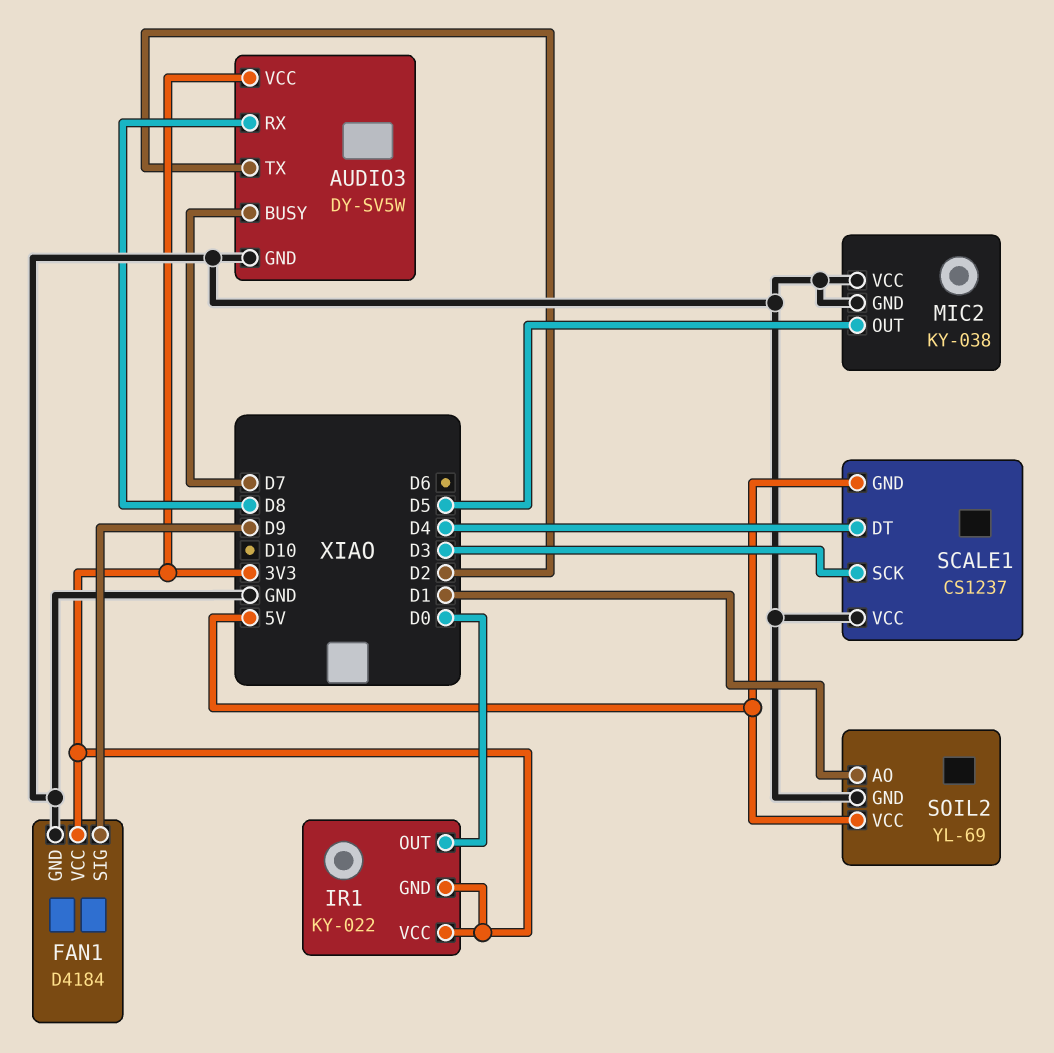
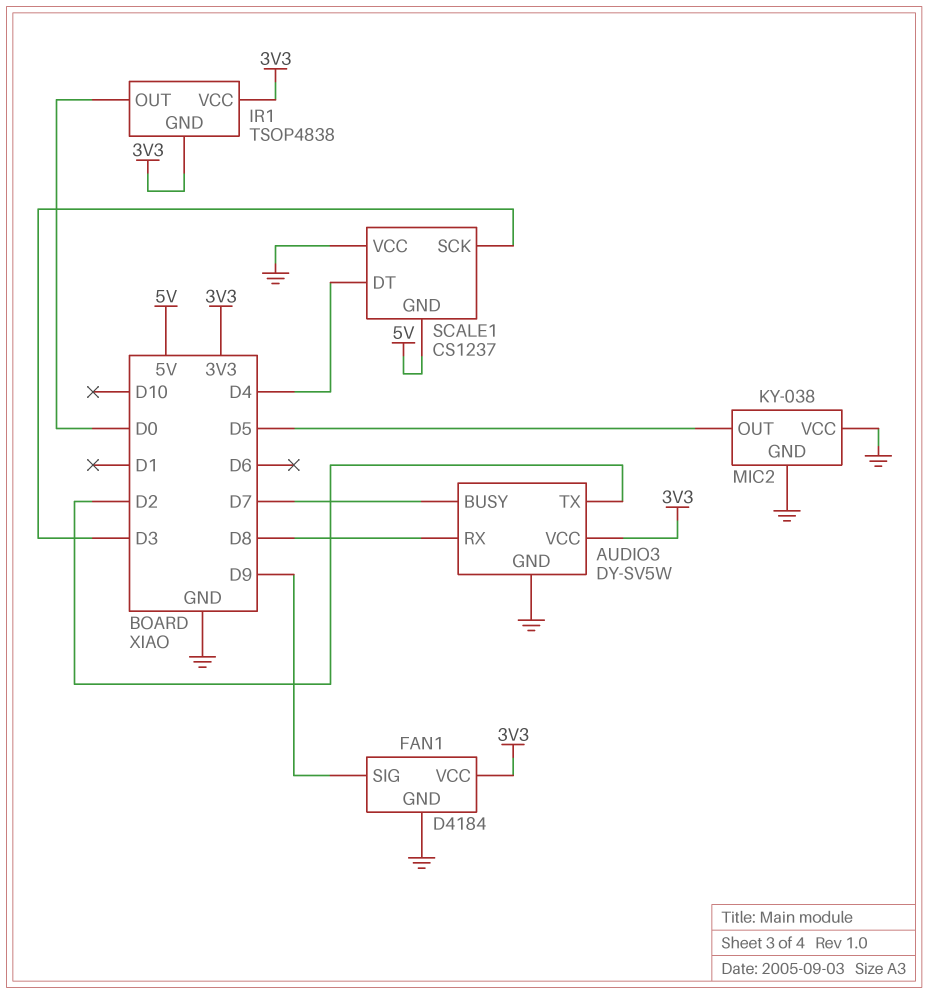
IR1: KY-022 -> TSOP4838
SOIL2: YL-69 -> none
SOIL2 pin AO: D1 -> none
SOIL2 pin GND: GND -> none
SOIL2 pin VCC: 5V -> none

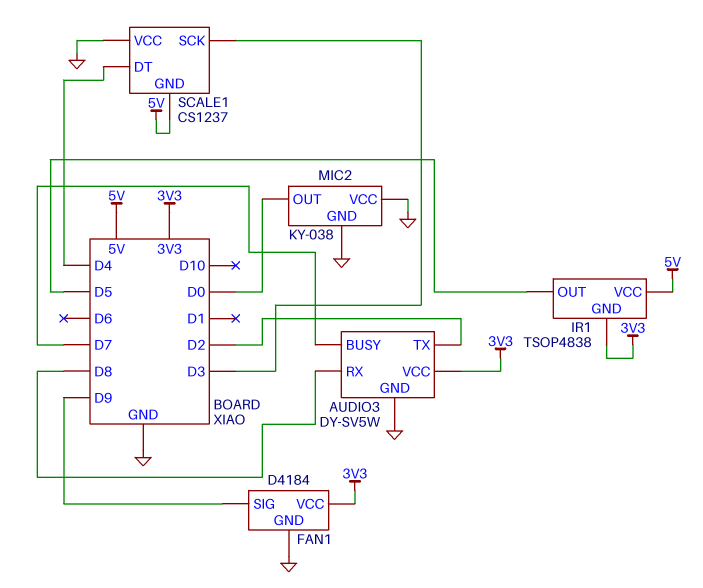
IR1 pin OUT: D0 -> D5
IR1 pin VCC: 3V3 -> 5V
MIC2 pin OUT: D5 -> D0

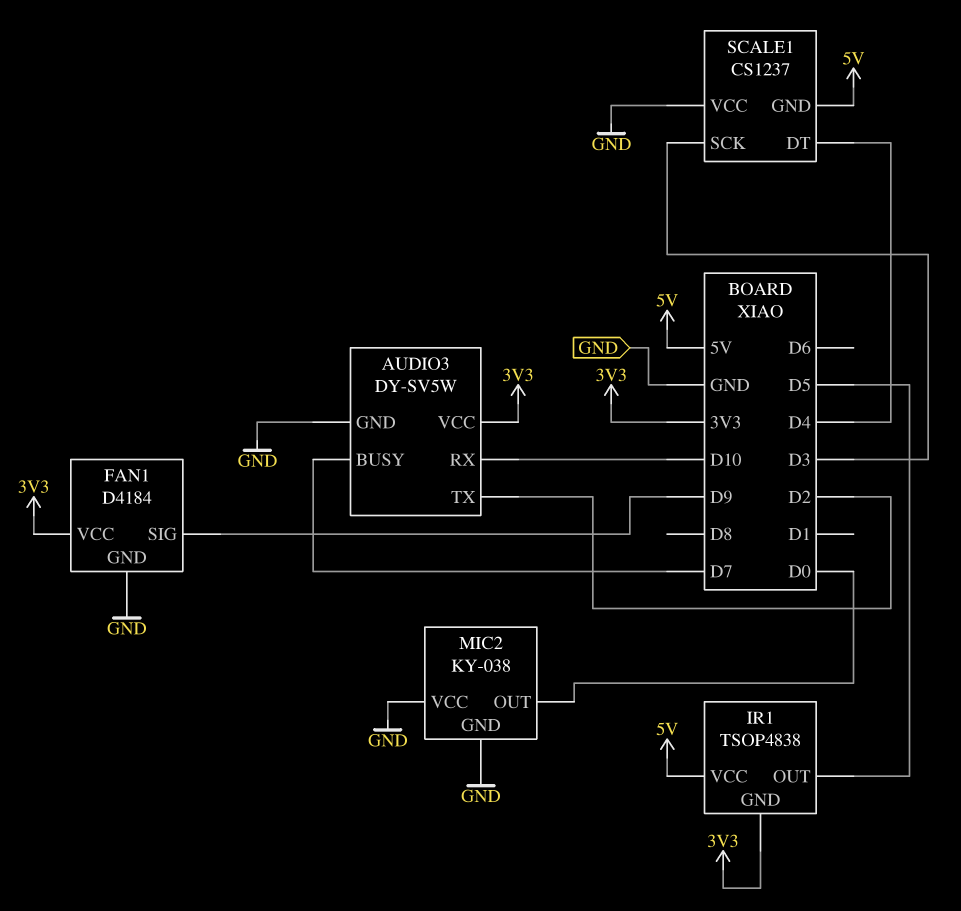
AUDIO3 pin RX: D8 -> D10

